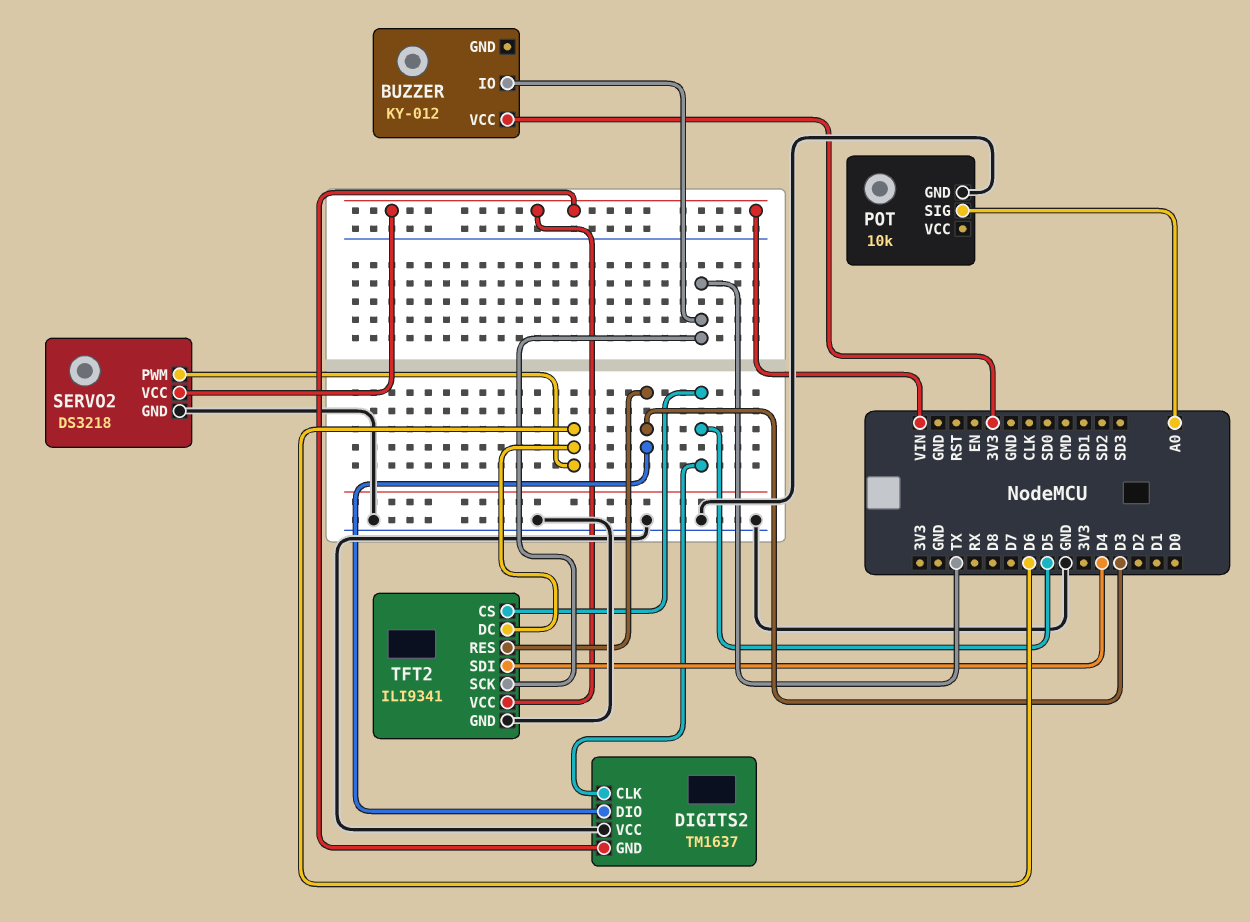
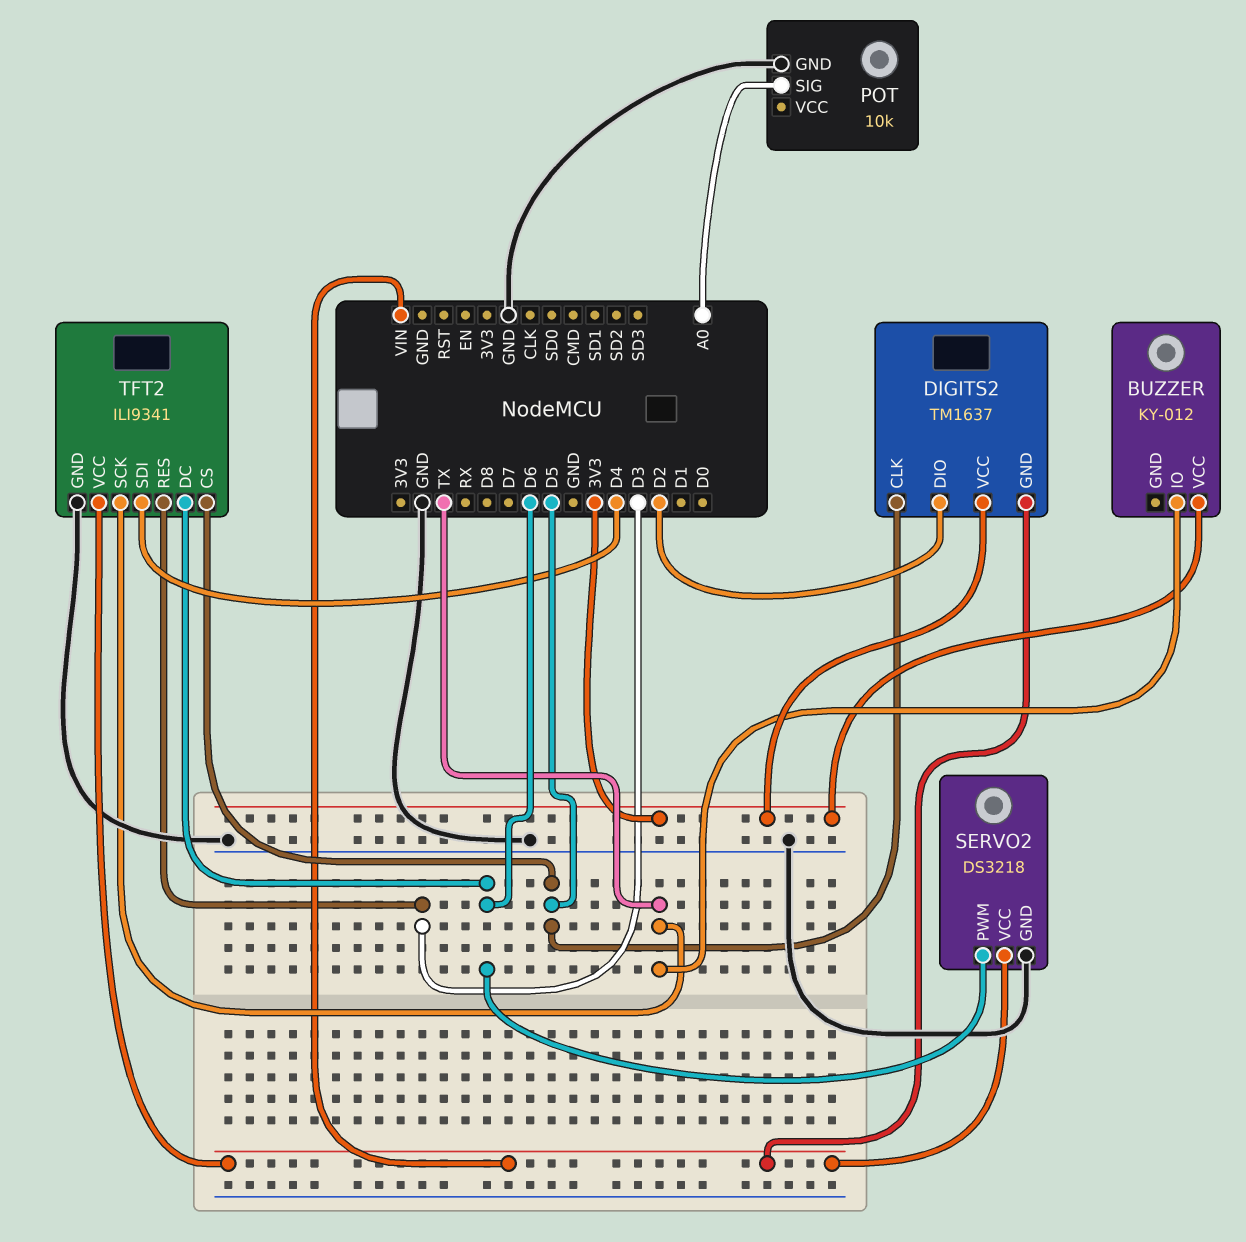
DIGITS2 pin DIO: D3 -> D2
DIGITS2 pin VCC: GND -> 3V3

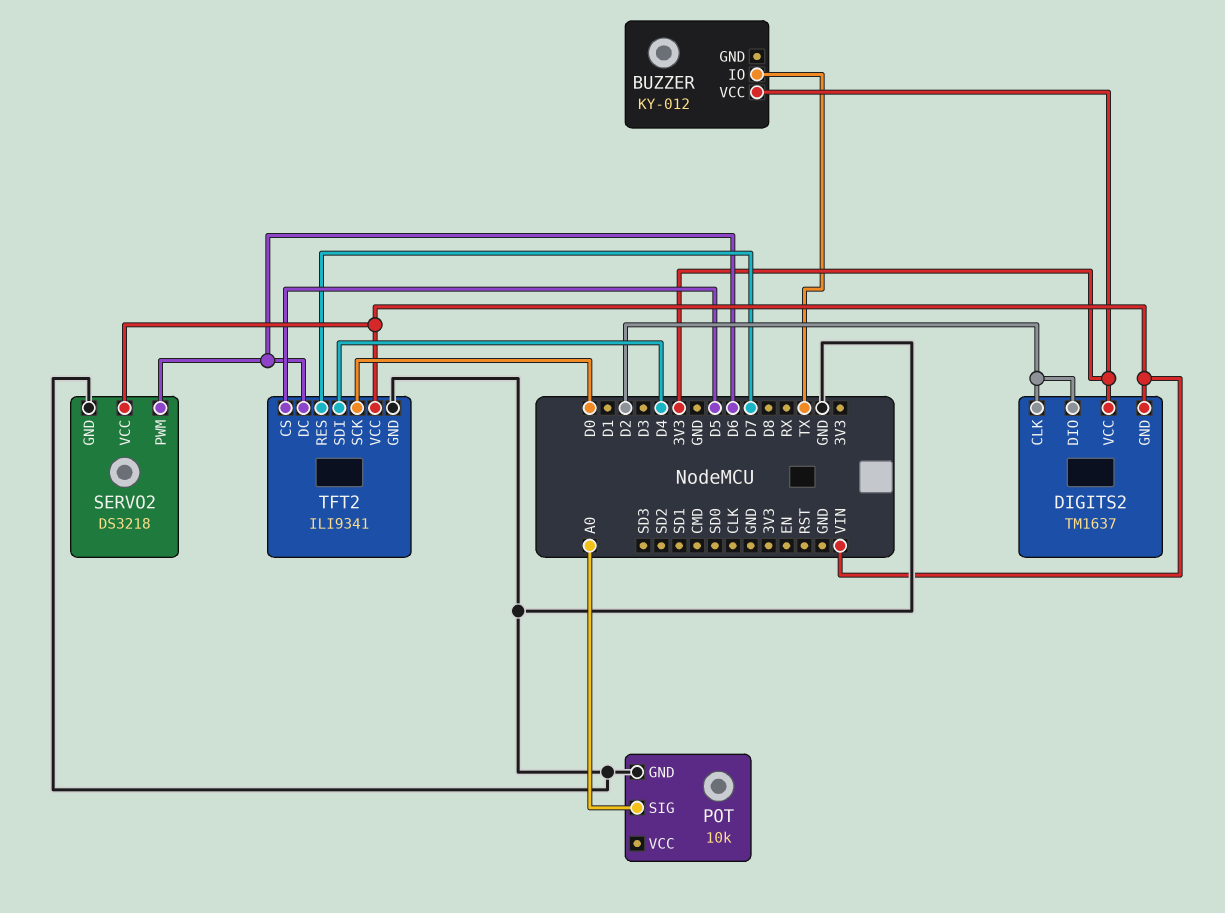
DIGITS2 pin CLK: D5 -> D2
TFT2 pin RES: D3 -> D7
TFT2 pin SCK: TX -> D0

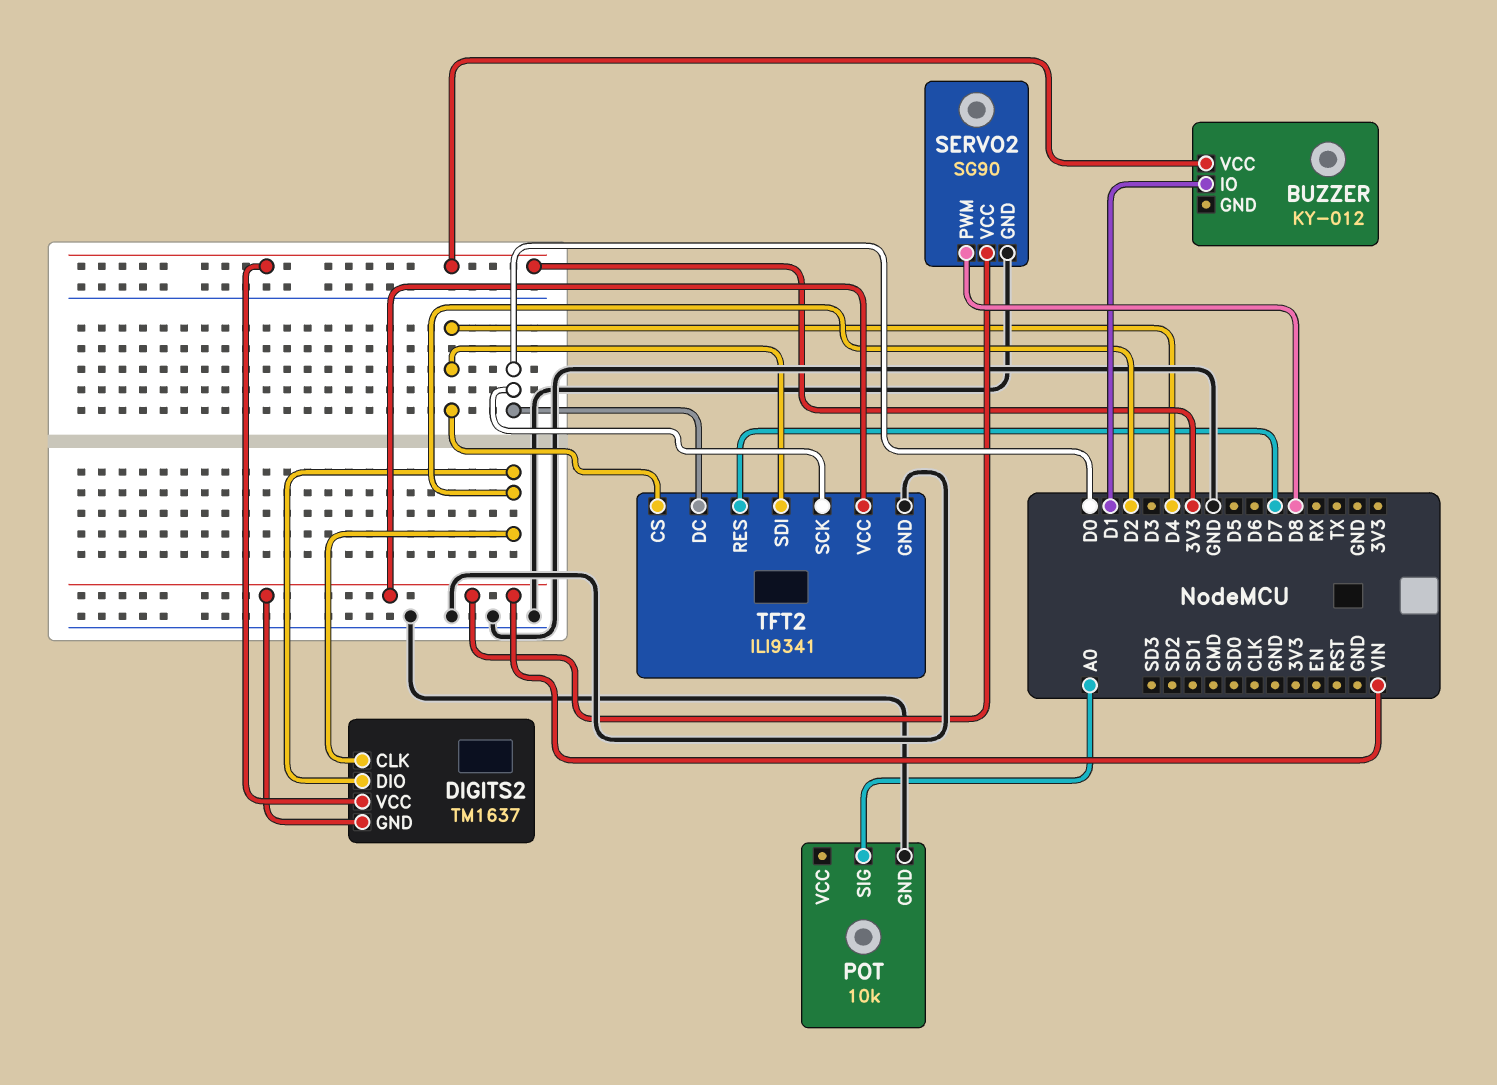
BUZZER pin IO: TX -> D1
SERVO2: DS3218 -> SG90
SERVO2 pin PWM: D6 -> D8
TFT2 pin CS: D5 -> D4
TFT2 pin DC: D6 -> D0

